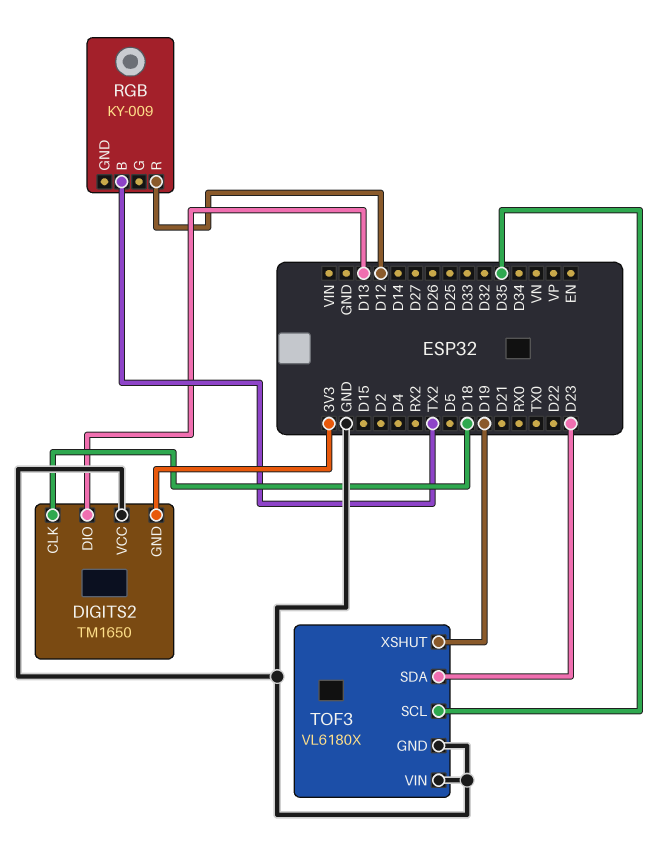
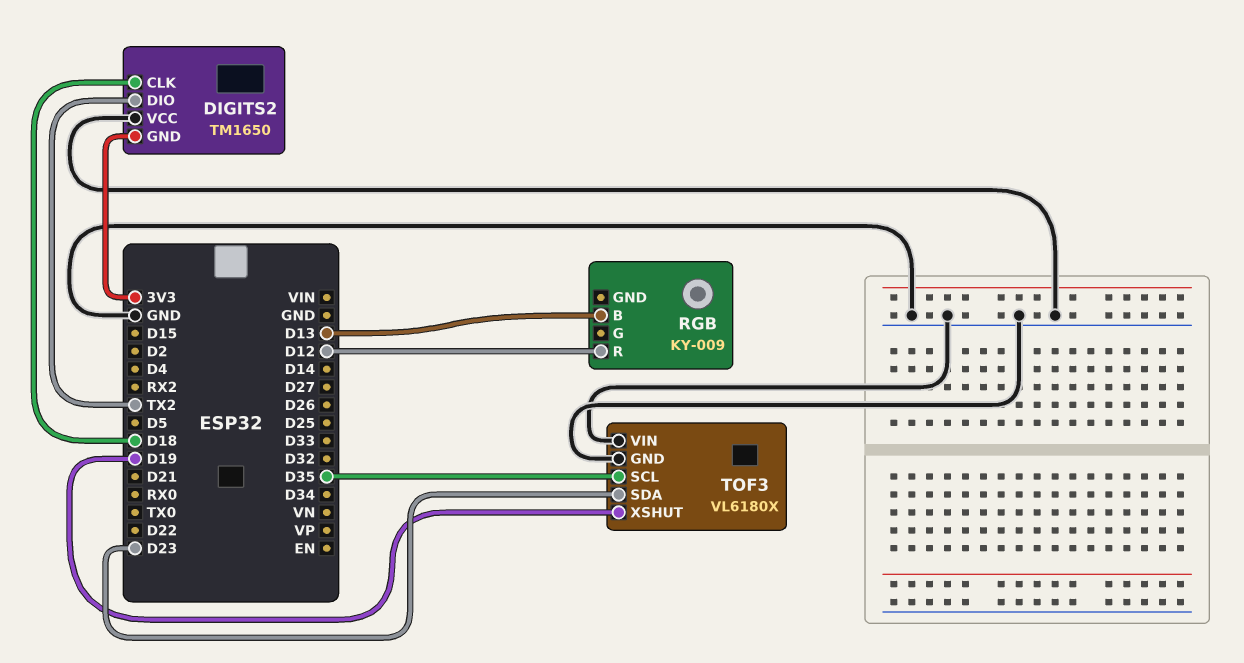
DIGITS2 pin DIO: D13 -> TX2
RGB pin B: TX2 -> D13

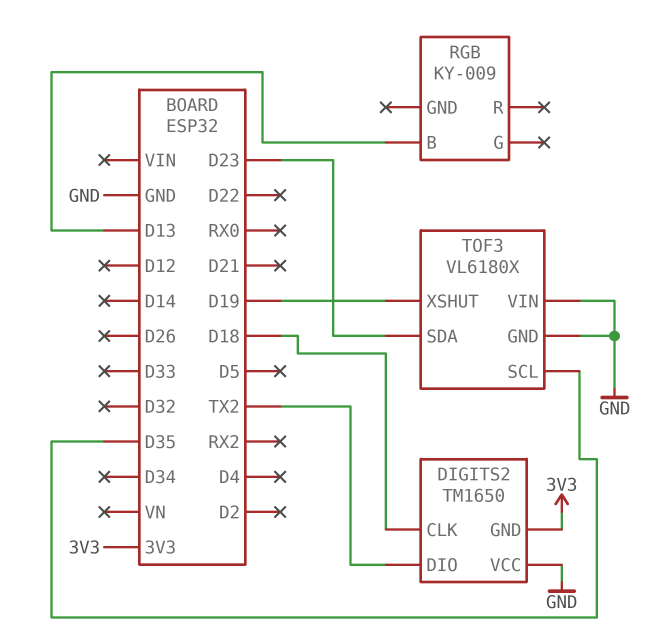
RGB pin R: D12 -> none

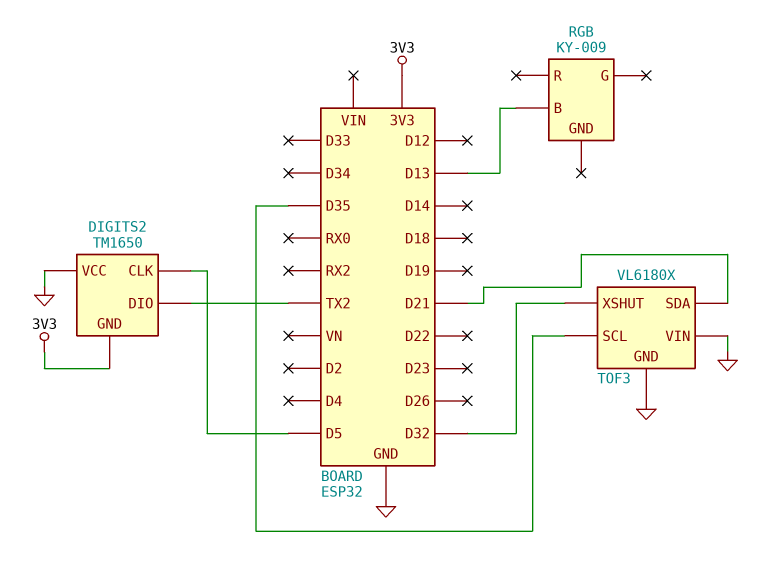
DIGITS2 pin CLK: D18 -> D5
TOF3 pin SDA: D23 -> D21
TOF3 pin XSHUT: D19 -> D32

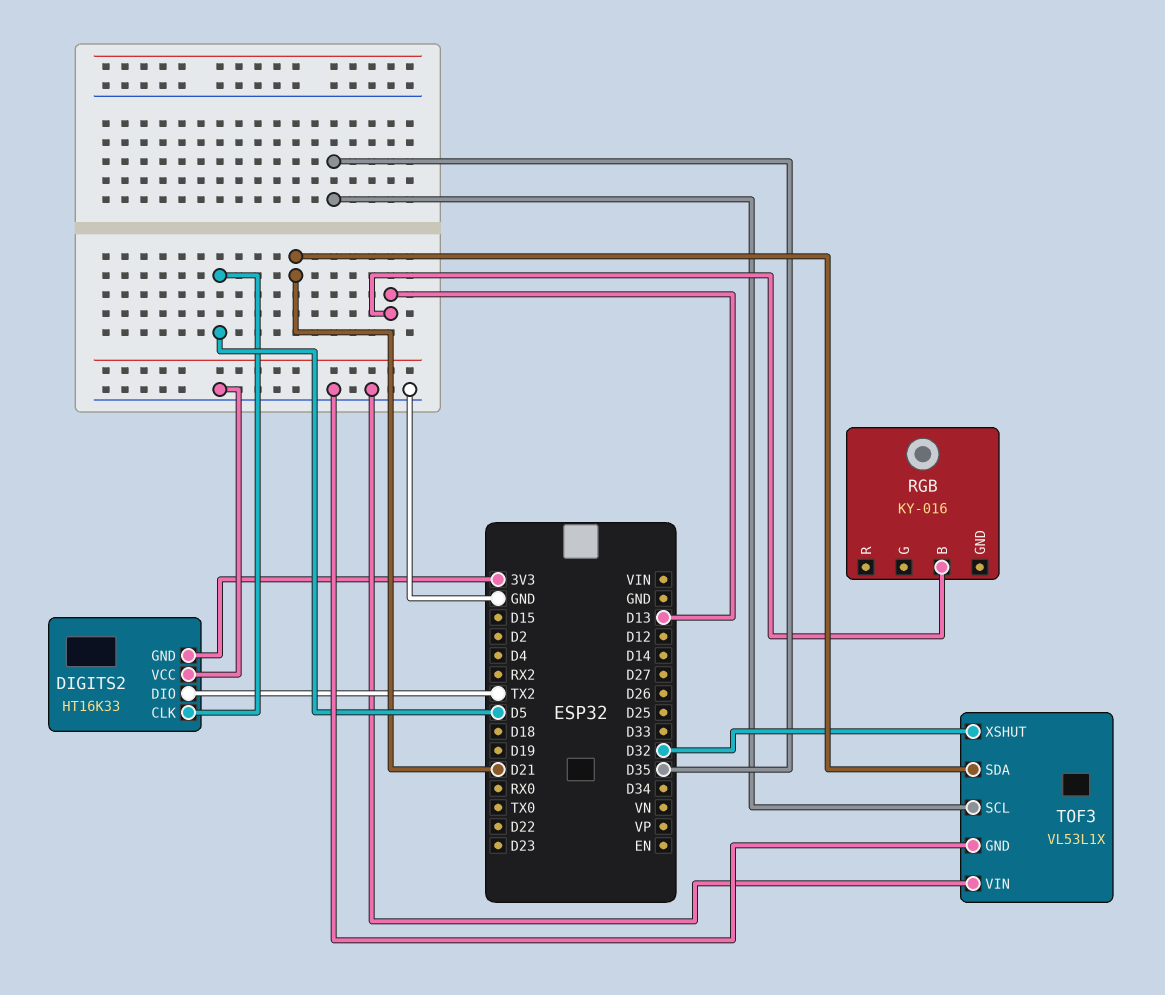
DIGITS2: TM1650 -> HT16K33
RGB: KY-009 -> KY-016
TOF3: VL6180X -> VL53L1X

